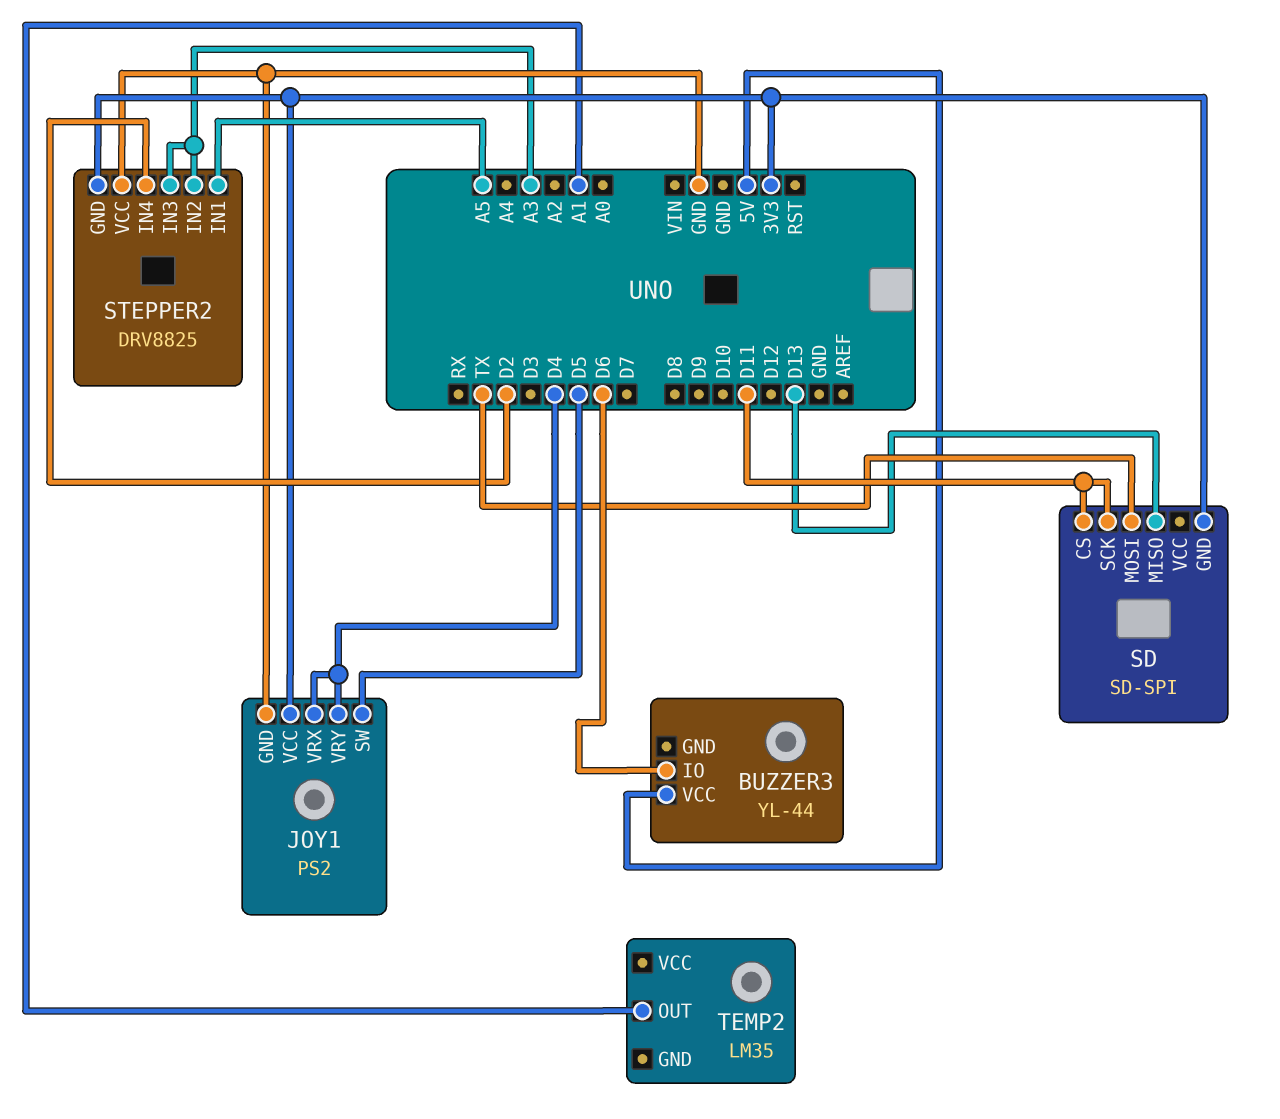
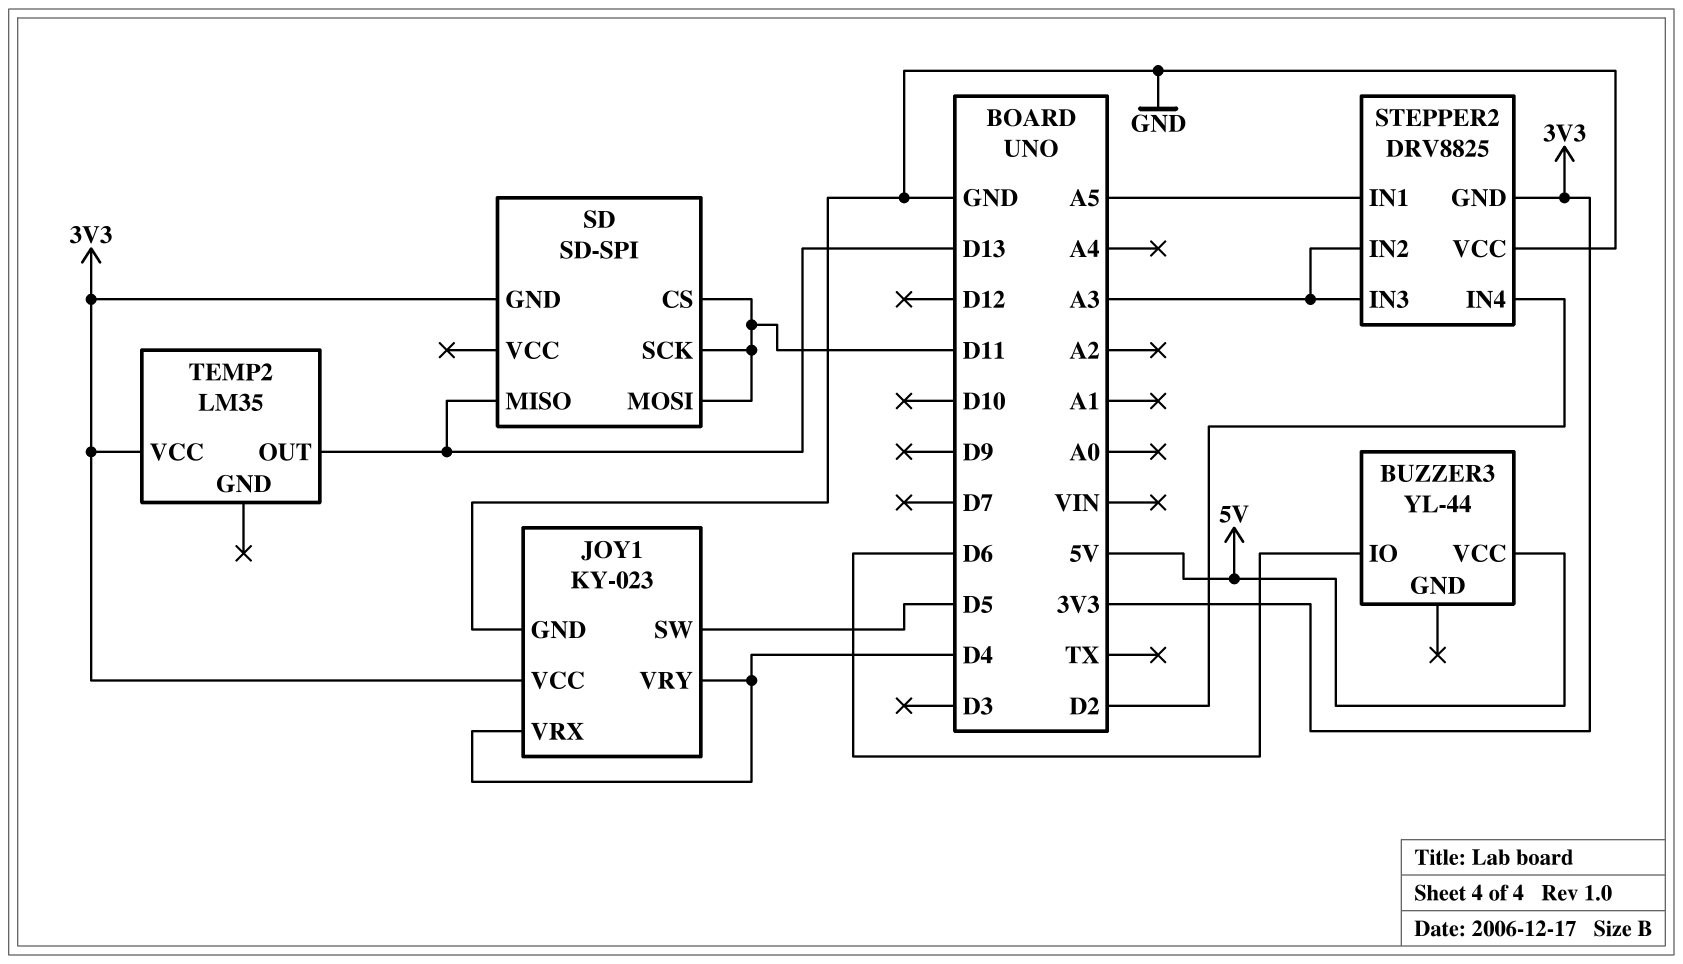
JOY1: PS2 -> KY-023
SD pin MOSI: TX -> D11
TEMP2 pin OUT: A1 -> D13
TEMP2 pin VCC: none -> 3V3

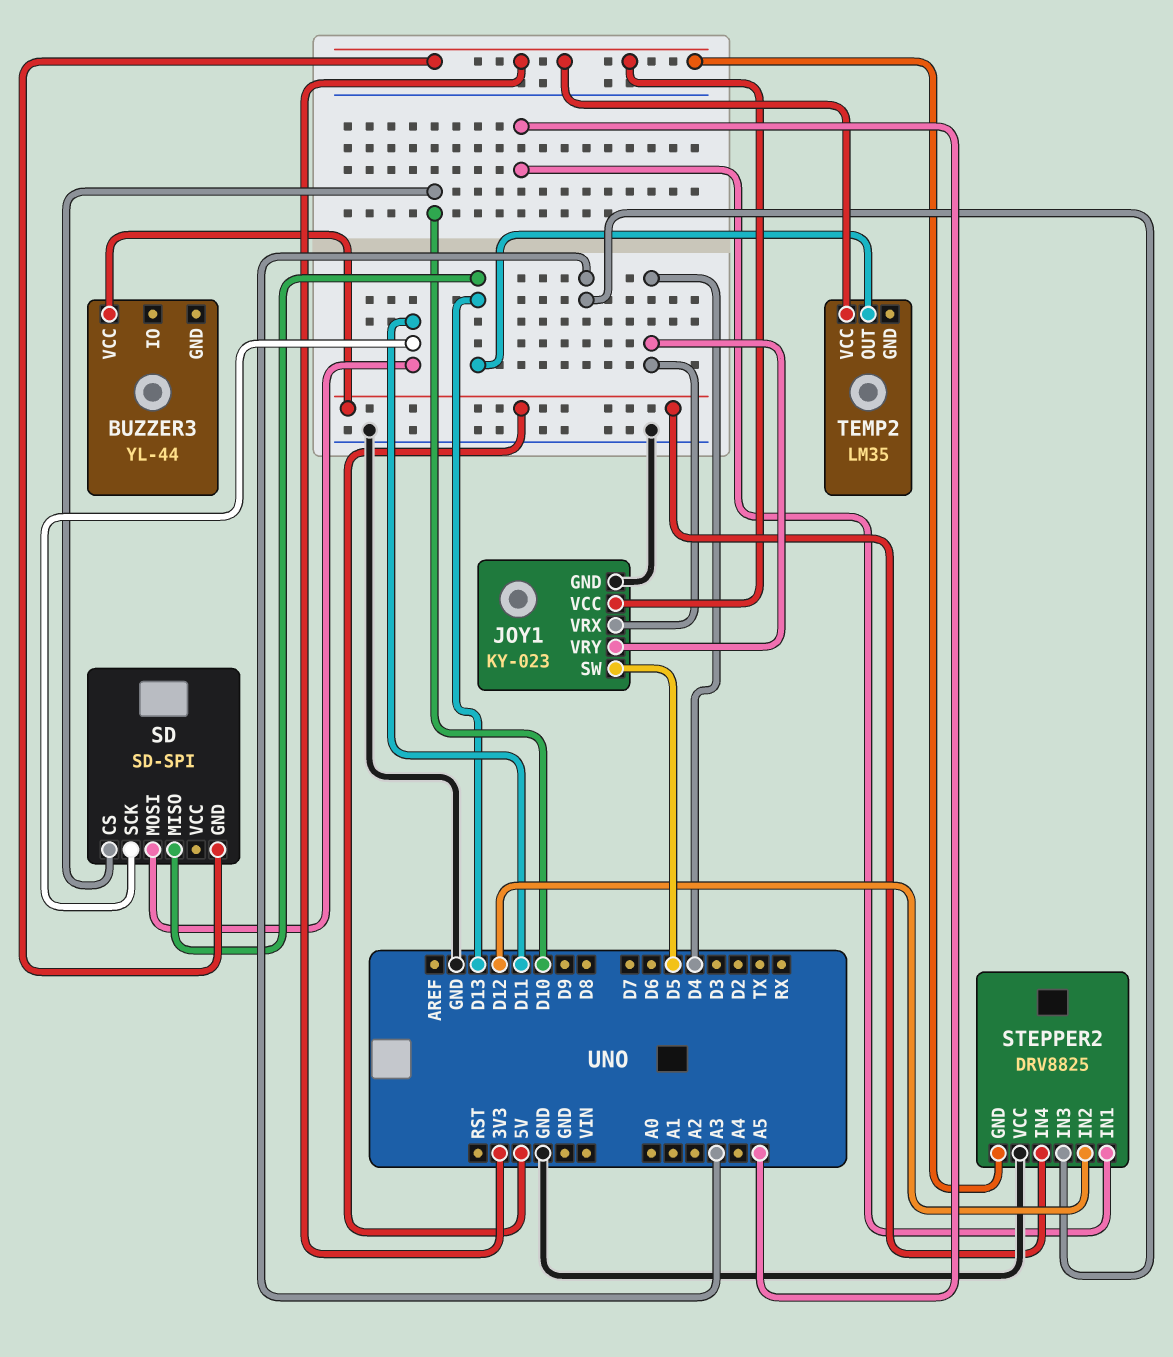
BUZZER3 pin IO: D6 -> none
SD pin CS: D11 -> D10
STEPPER2 pin IN2: A3 -> D12
STEPPER2 pin IN4: D2 -> 5V

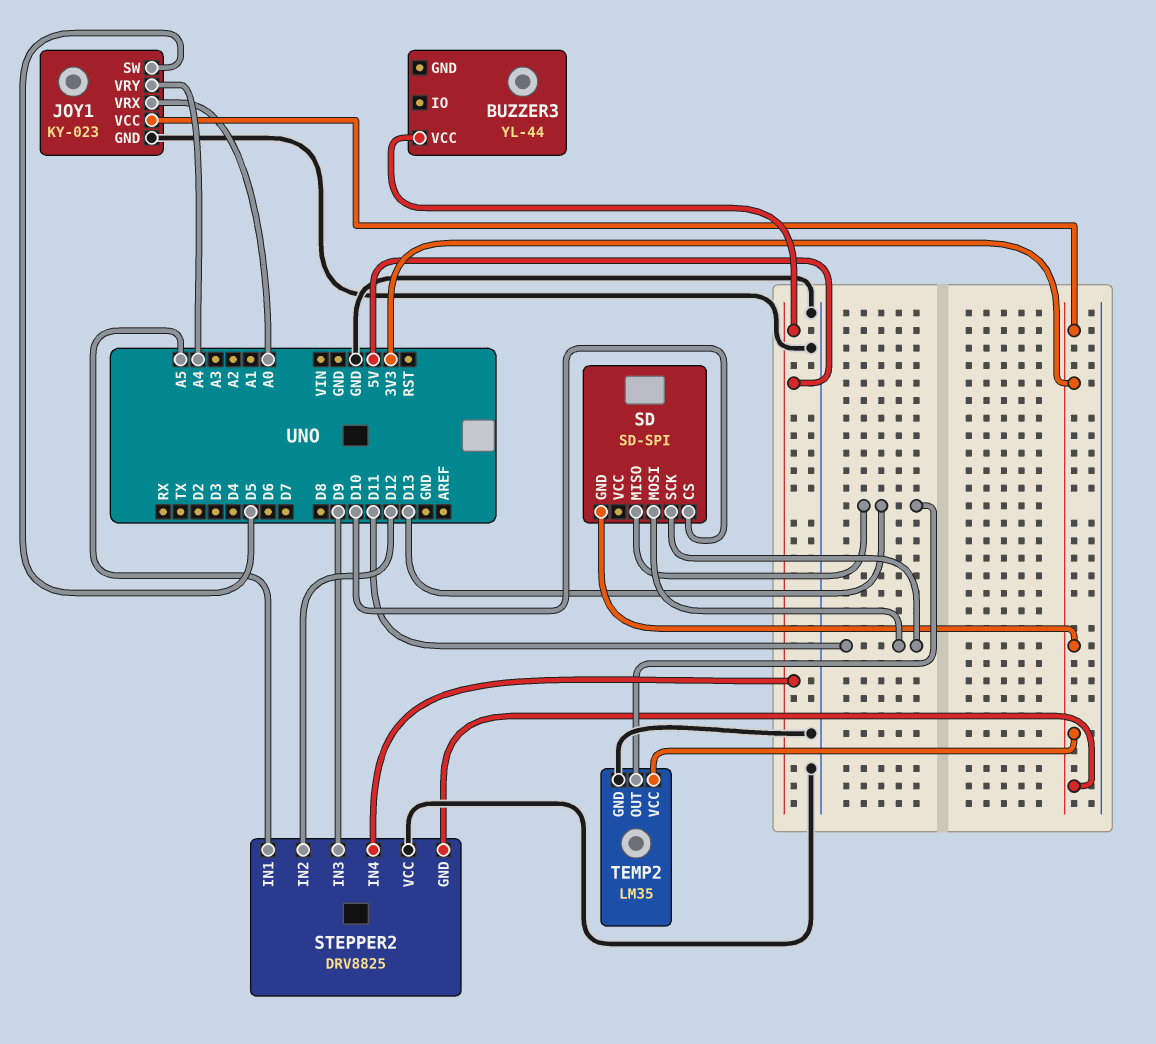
JOY1 pin VRX: D4 -> A0
JOY1 pin VRY: D4 -> A4
STEPPER2 pin IN3: A3 -> D9
TEMP2 pin GND: none -> GND

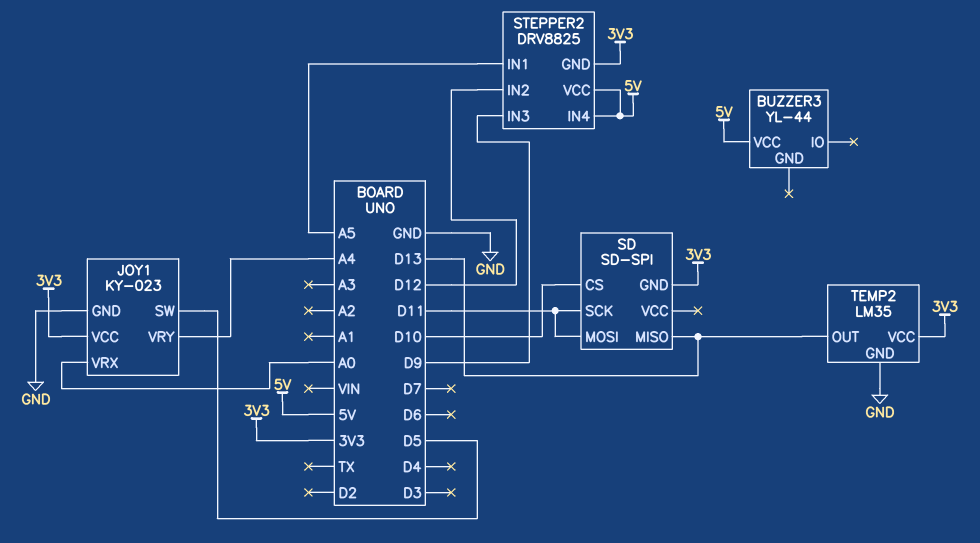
STEPPER2 pin VCC: GND -> 5V

